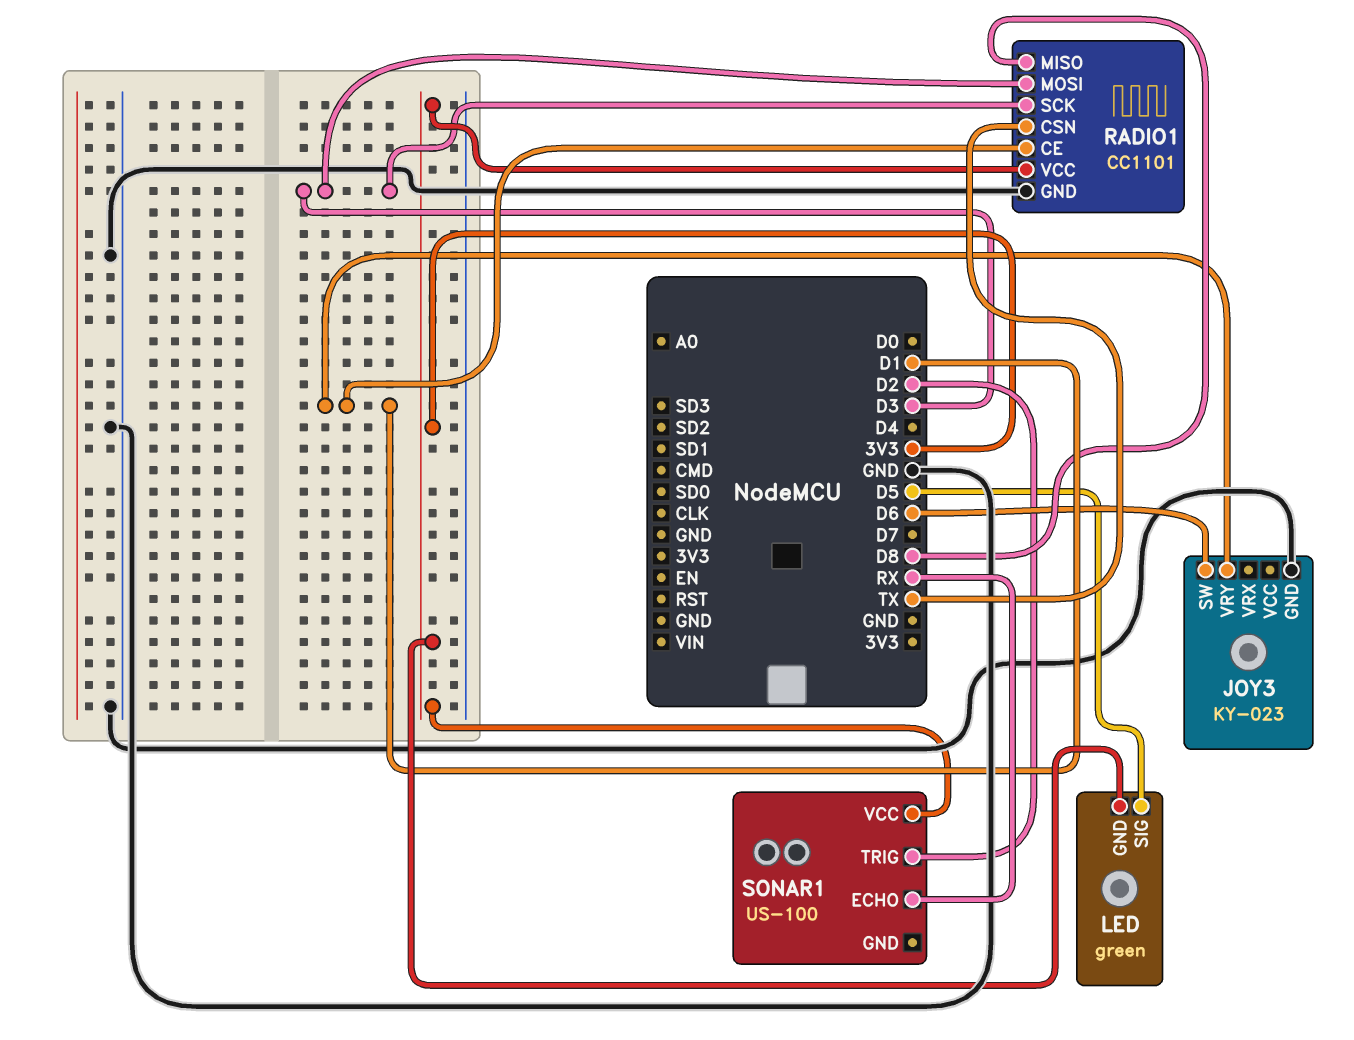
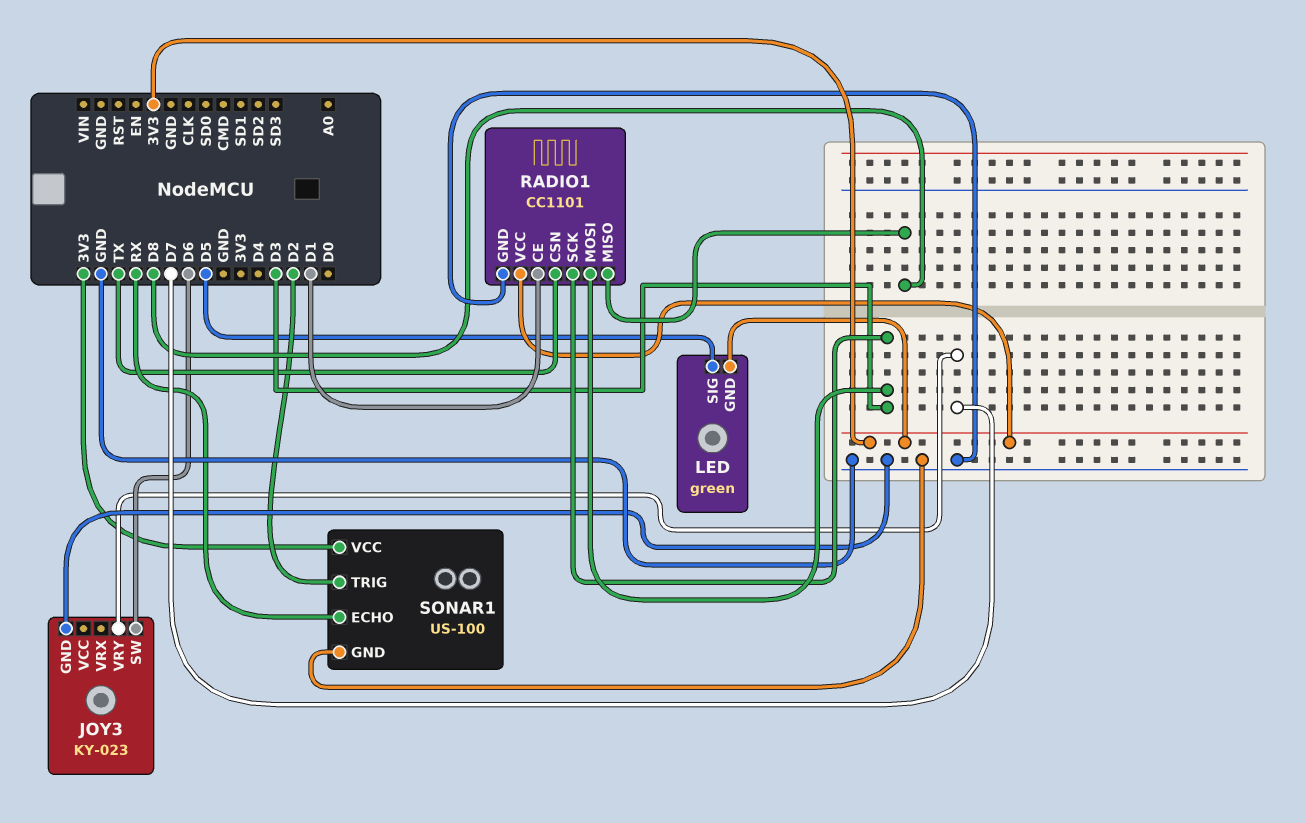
JOY3 pin VRY: D1 -> D7
SONAR1 pin GND: none -> GND

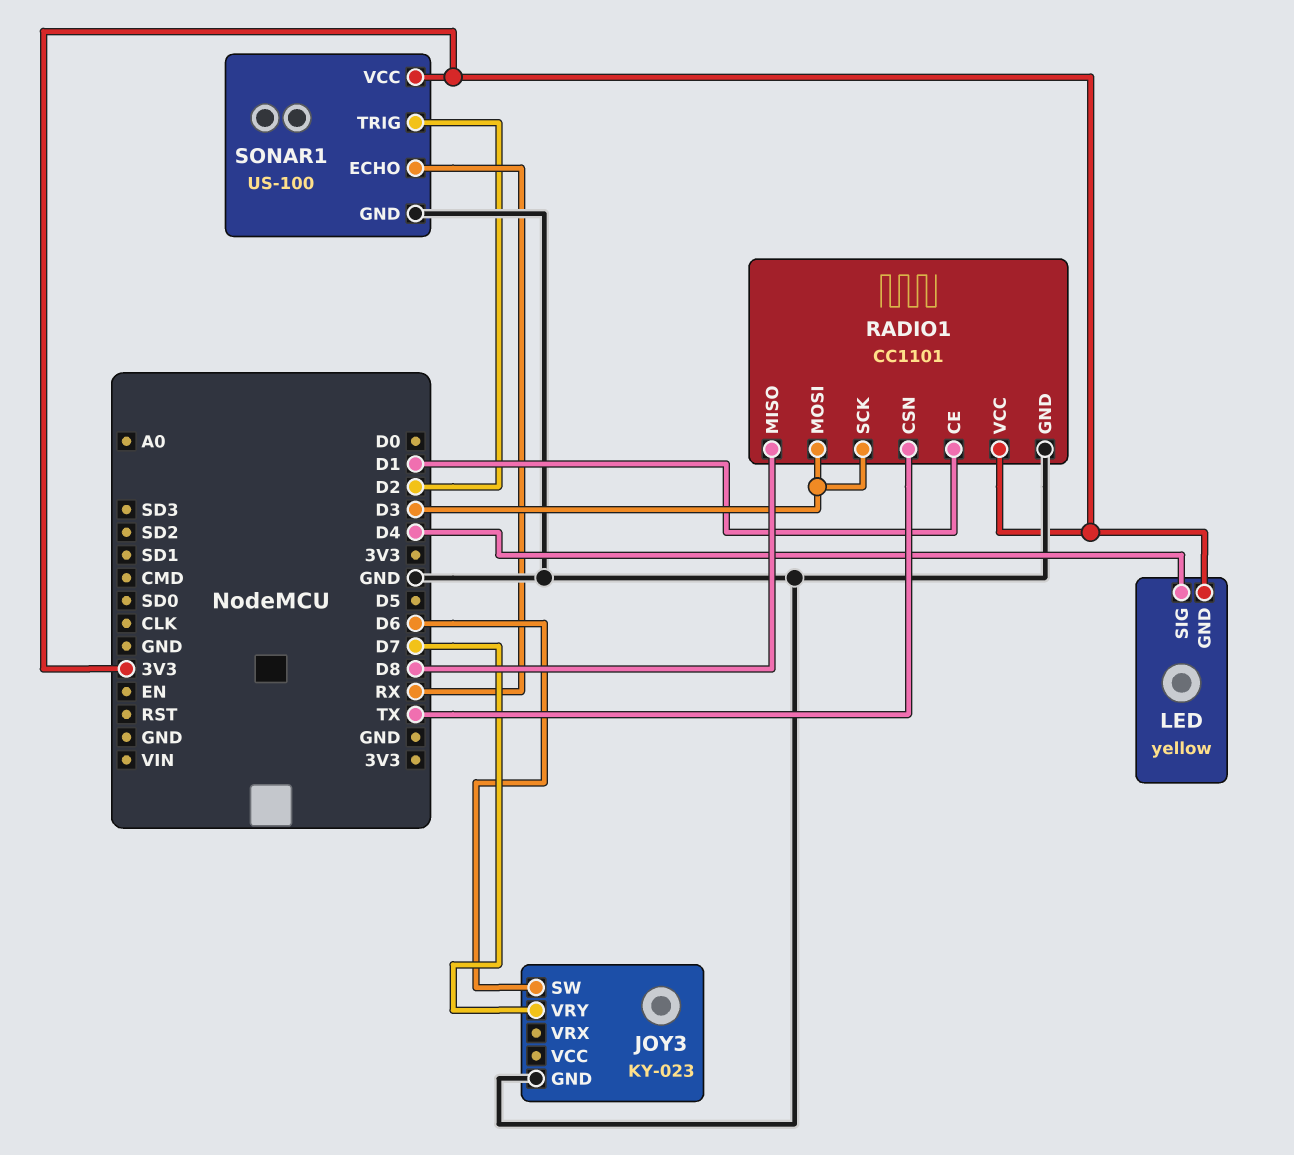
LED: green -> yellow
LED pin SIG: D5 -> D4

